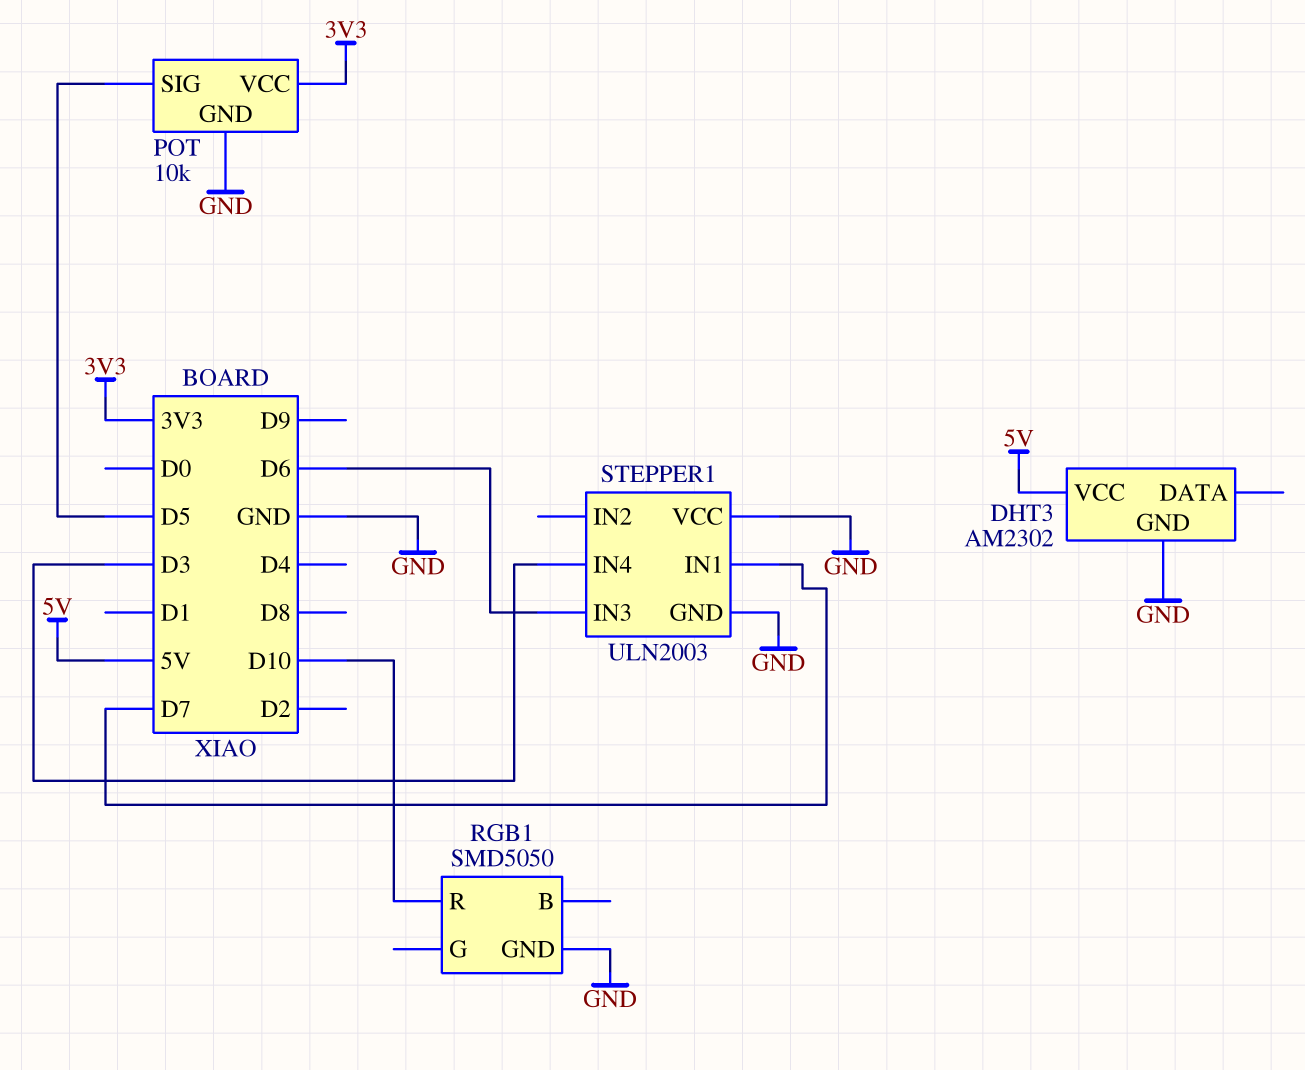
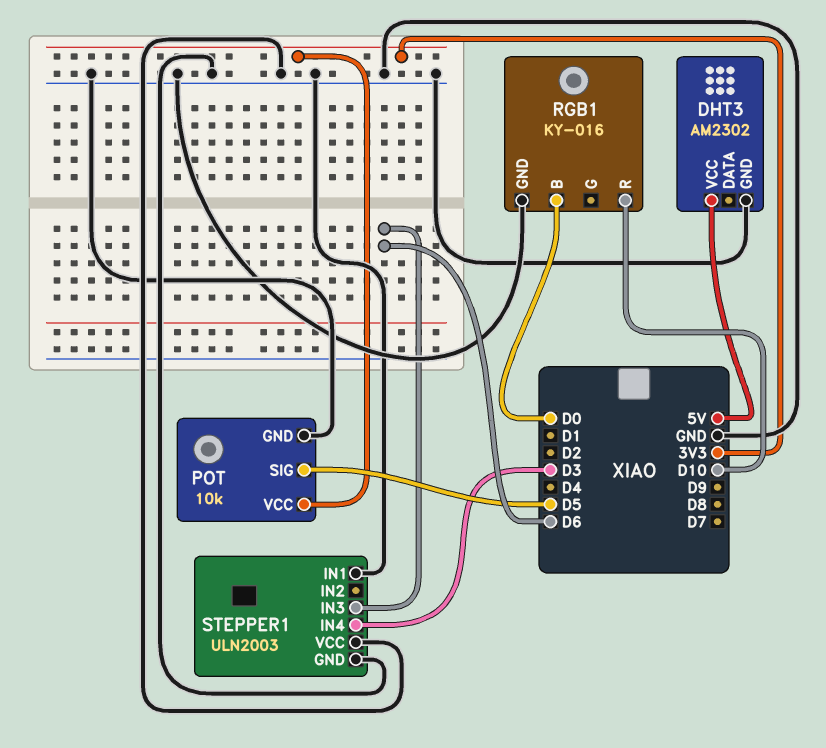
RGB1: SMD5050 -> KY-016
RGB1 pin B: none -> D0
STEPPER1 pin IN1: D7 -> GND

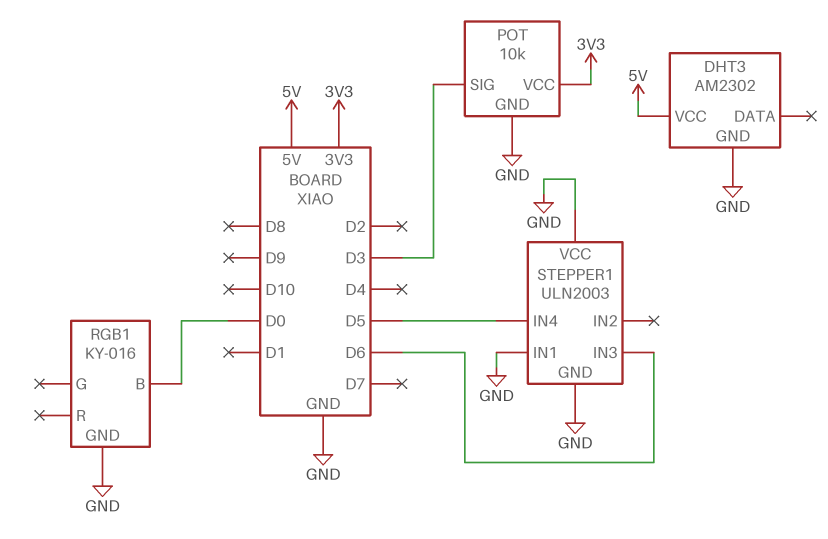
POT pin SIG: D5 -> D3
RGB1 pin R: D10 -> none
STEPPER1 pin IN4: D3 -> D5

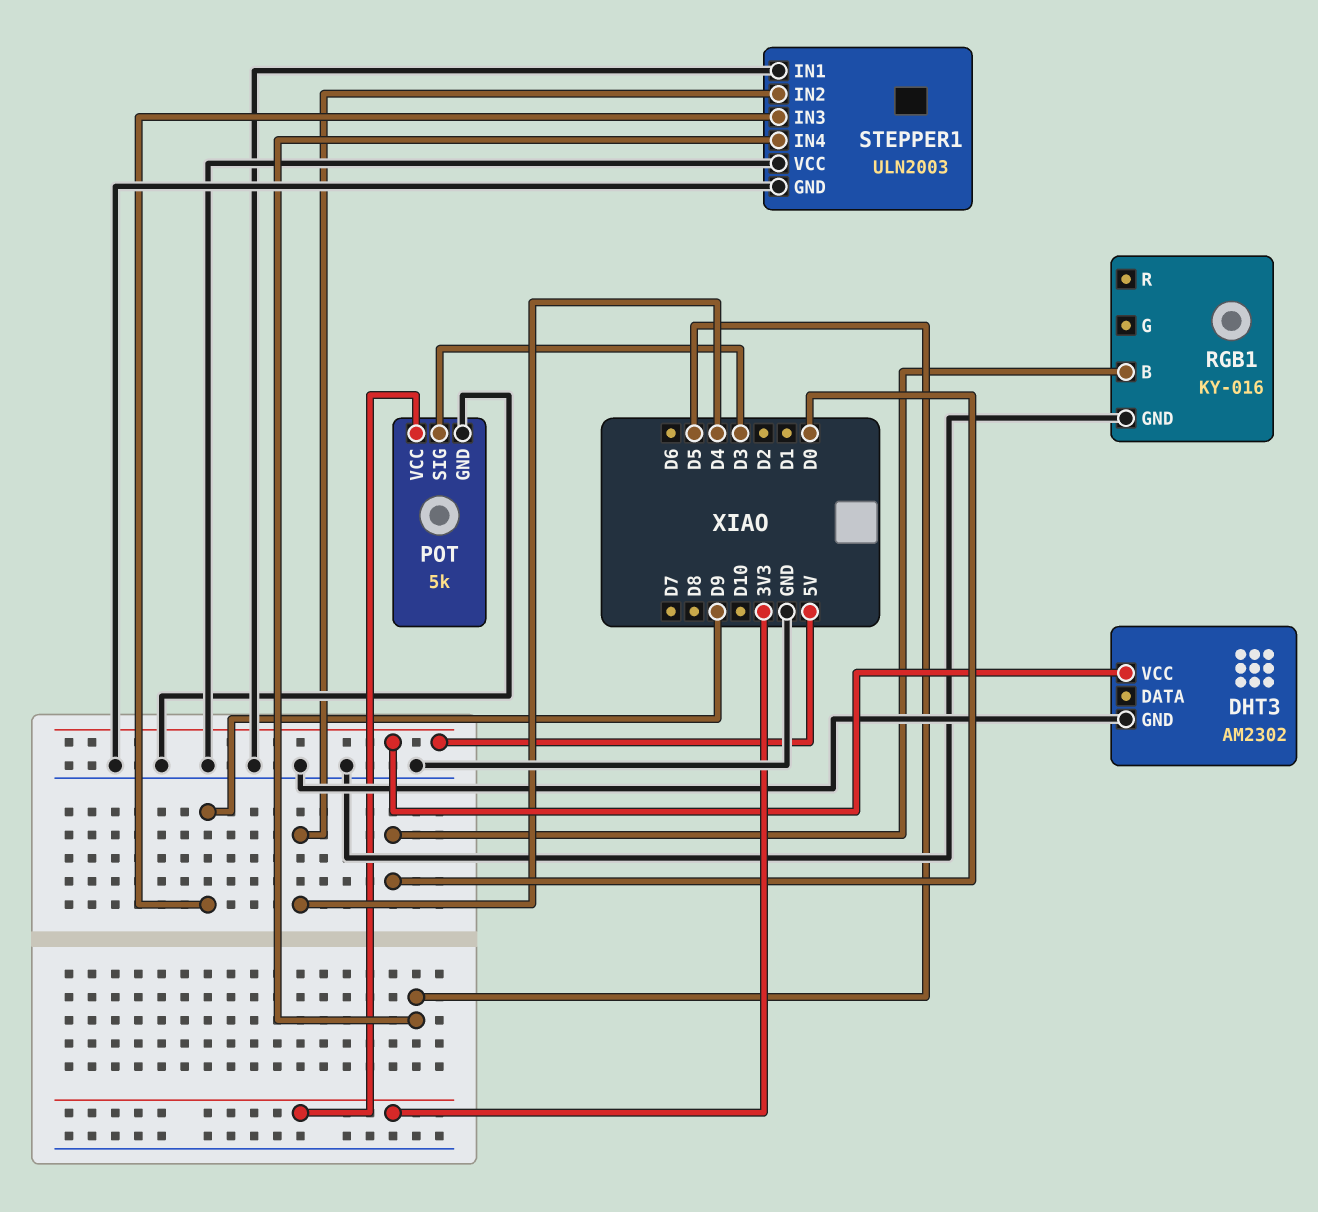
POT: 10k -> 5k
STEPPER1 pin IN2: none -> D4
STEPPER1 pin IN3: D6 -> D9

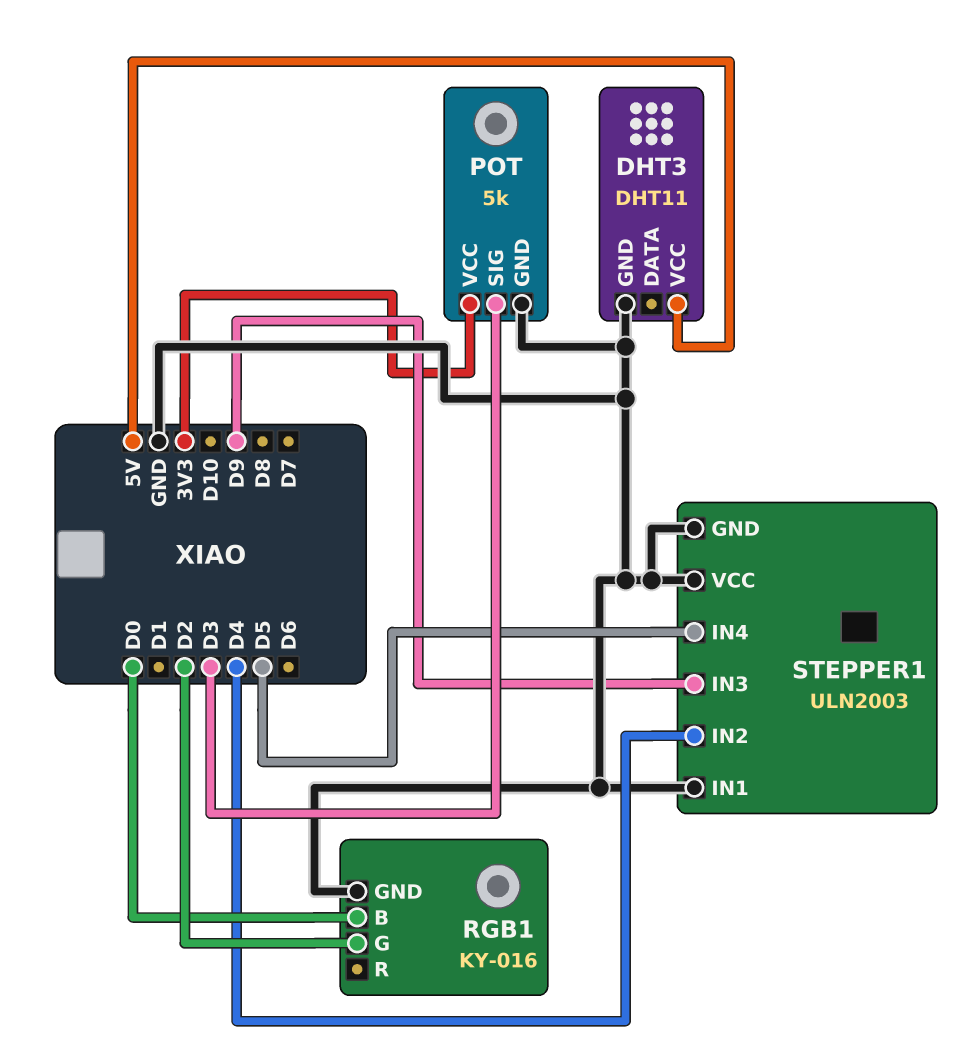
DHT3: AM2302 -> DHT11
RGB1 pin G: none -> D2

